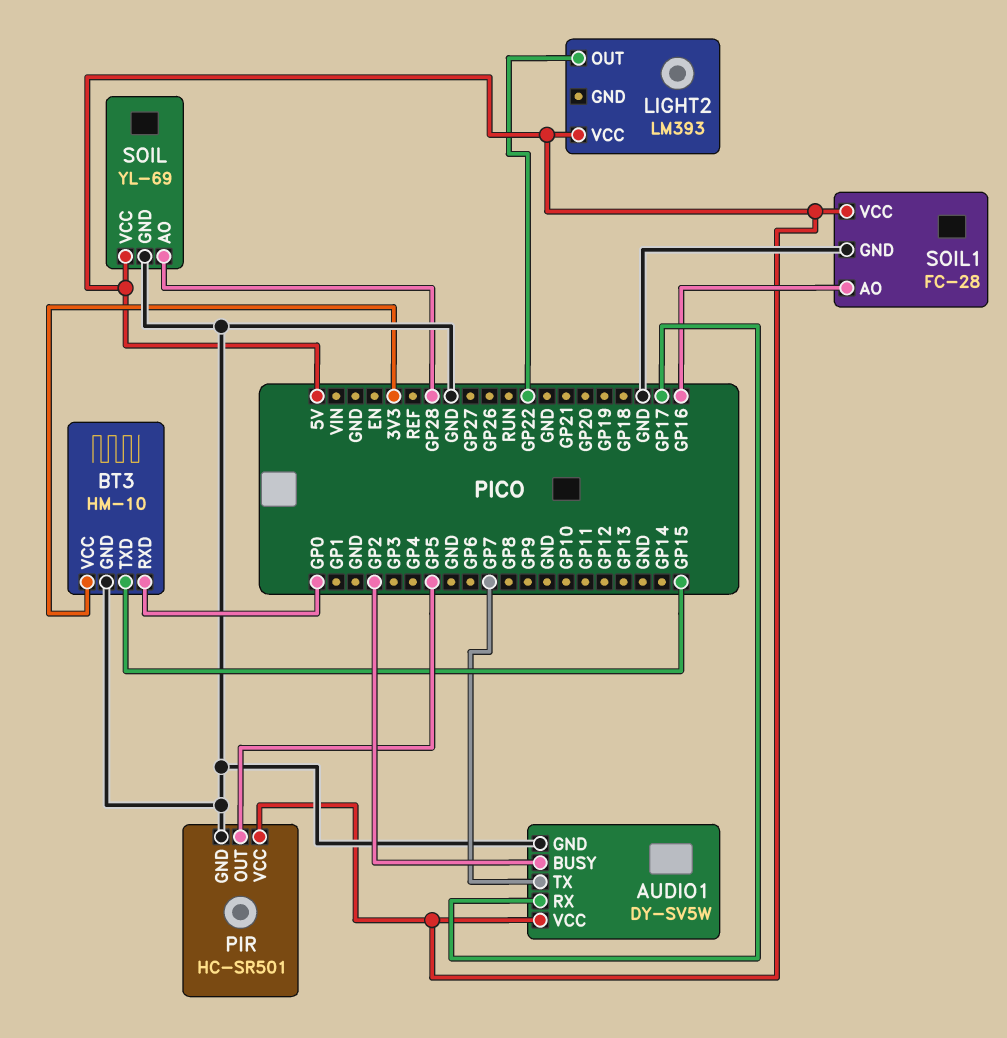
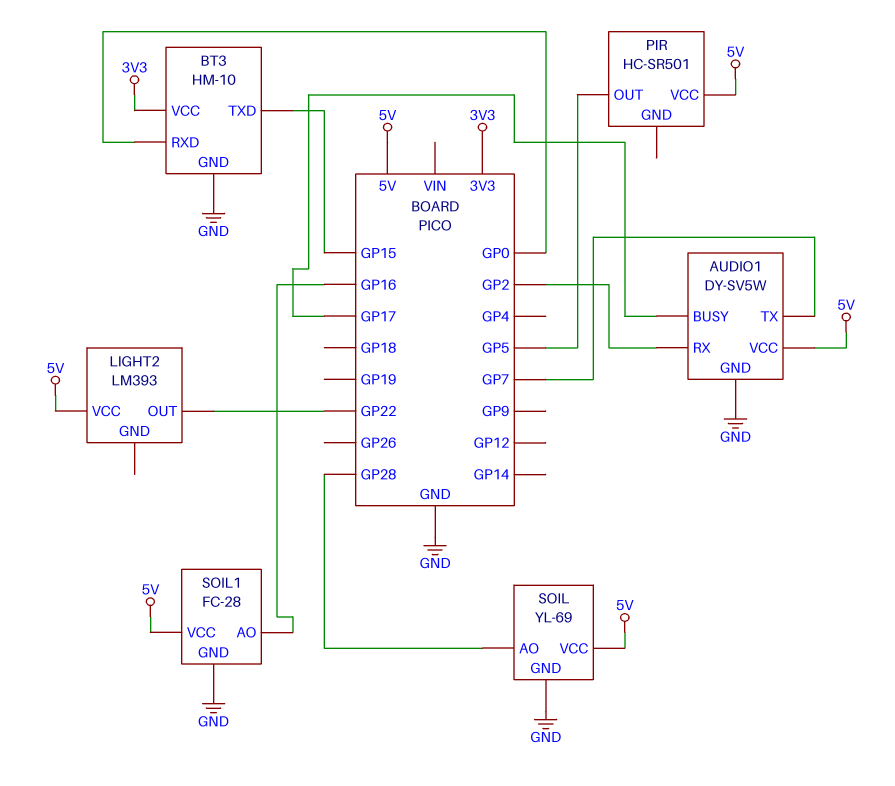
AUDIO1 pin BUSY: GP2 -> GP17
AUDIO1 pin RX: GP17 -> GP2
PIR pin GND: GND -> none

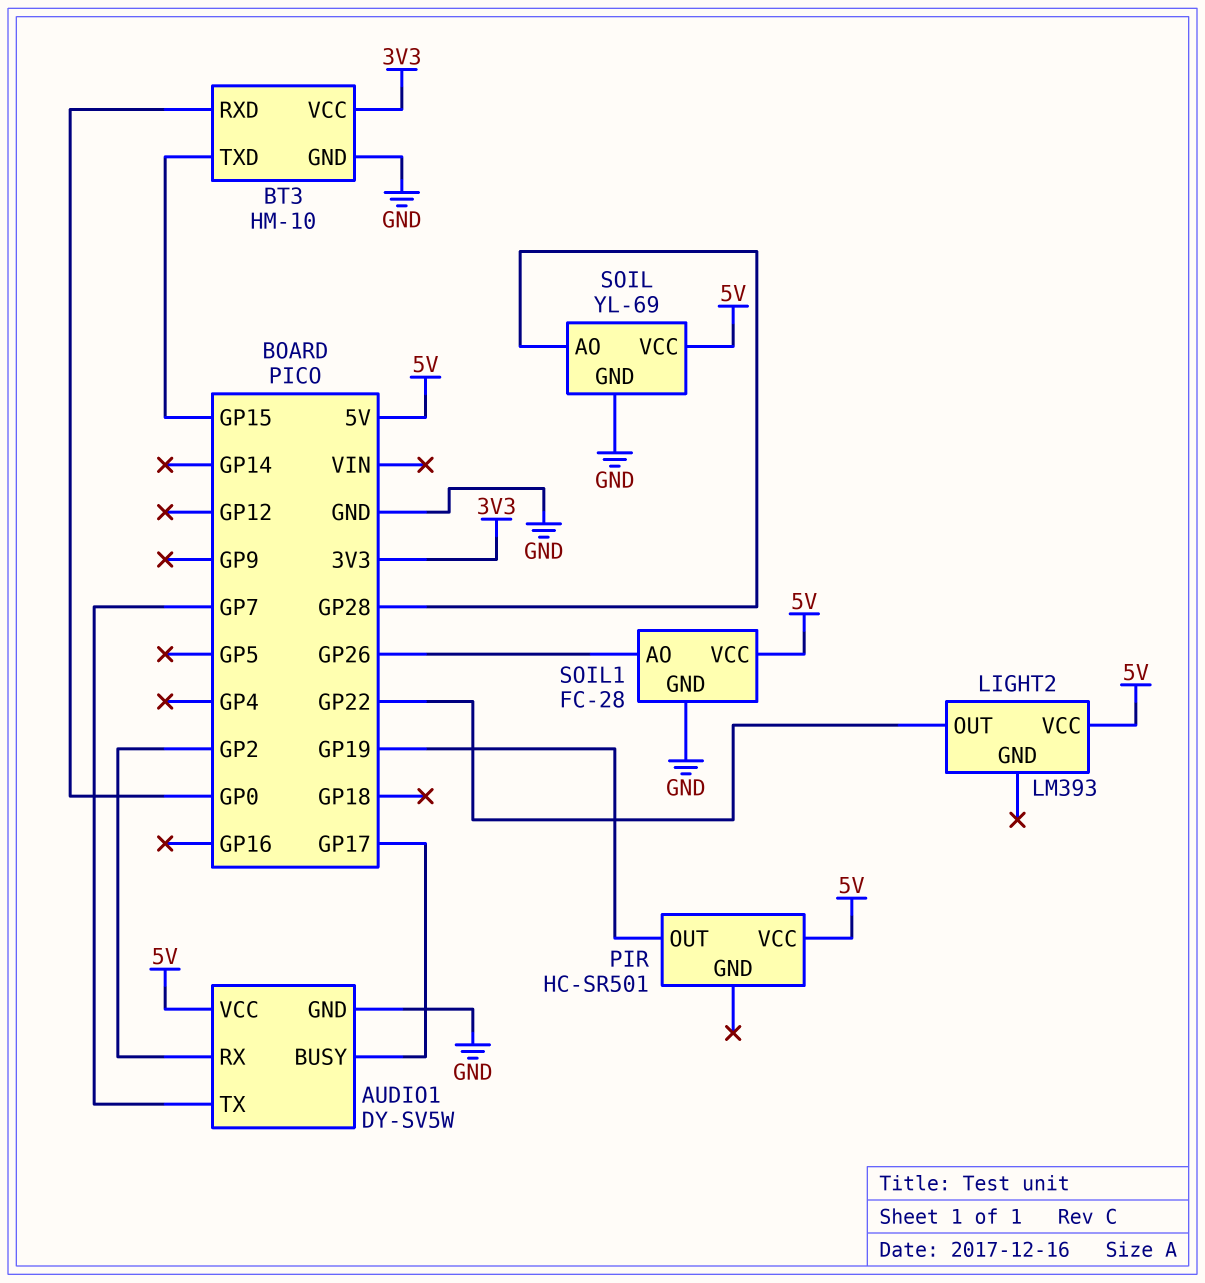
PIR pin OUT: GP5 -> GP19
SOIL1 pin AO: GP16 -> GP26

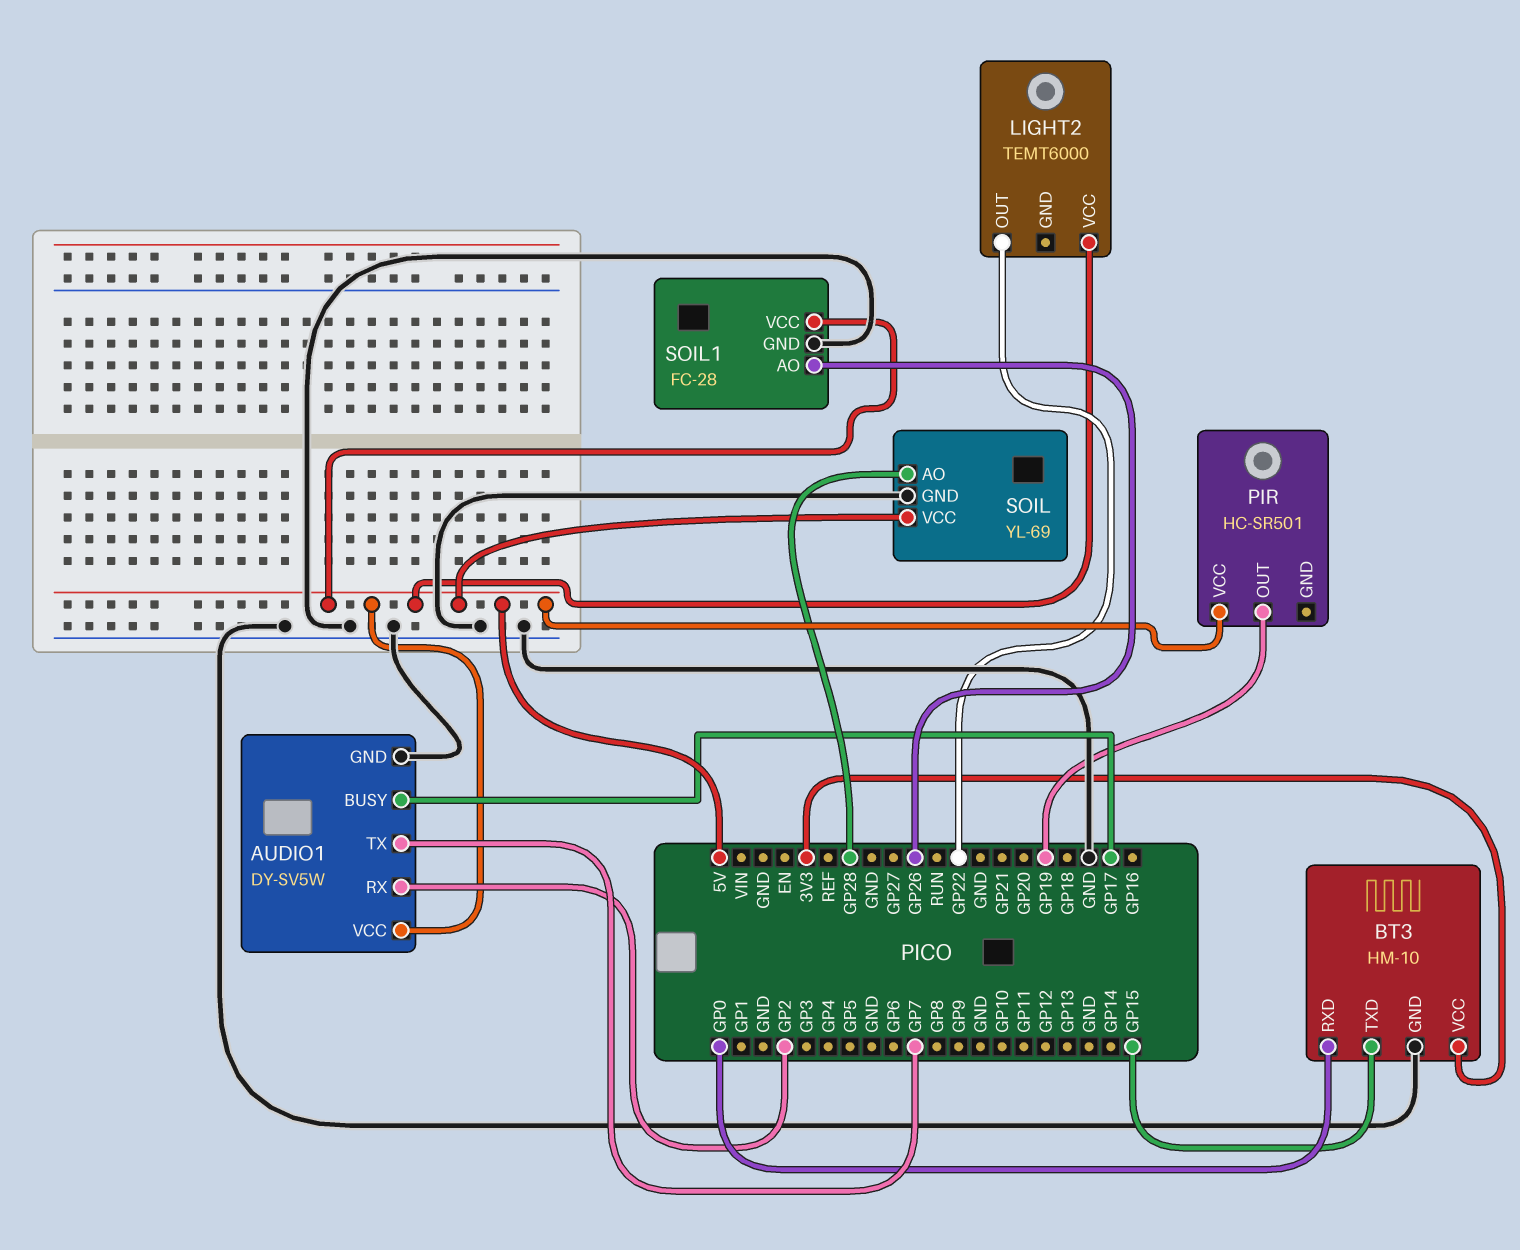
LIGHT2: LM393 -> TEMT6000

